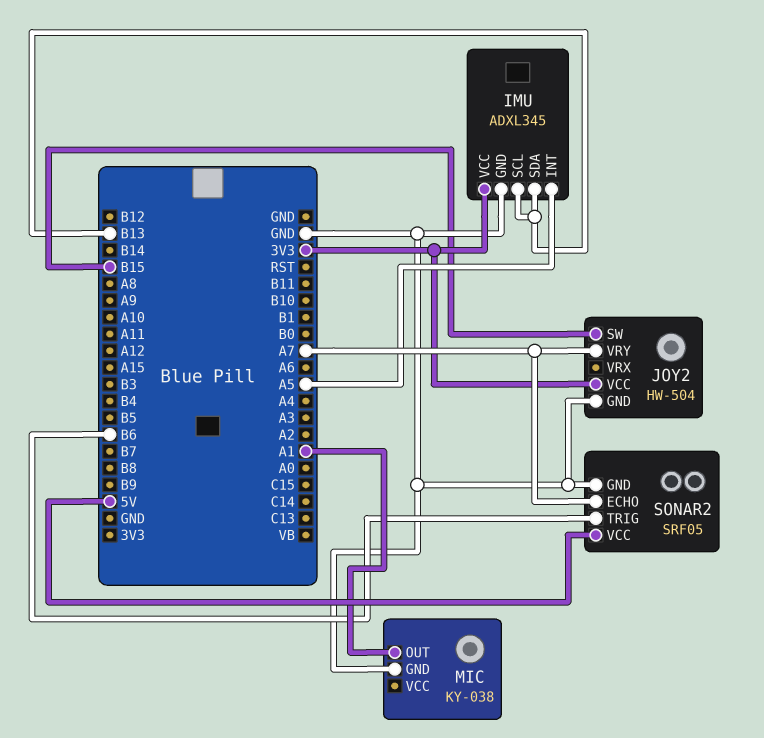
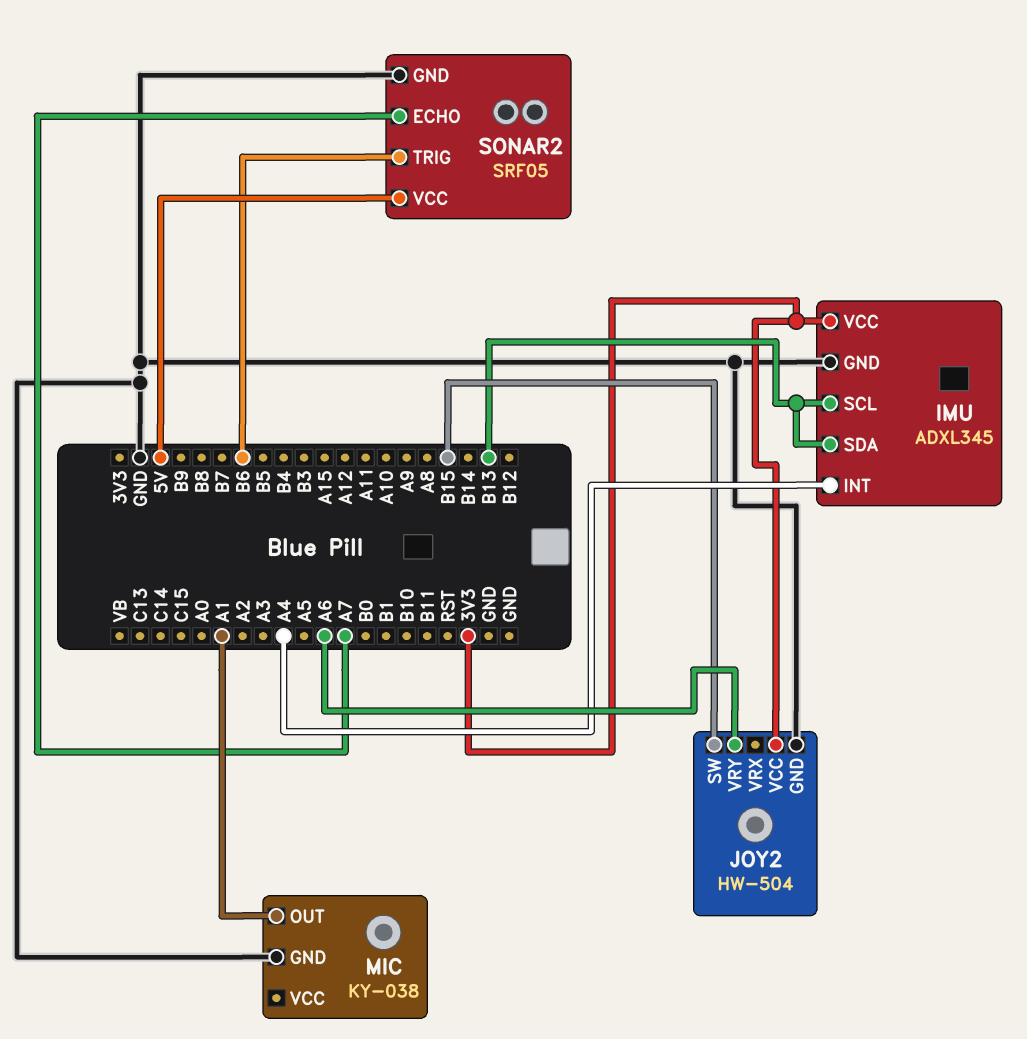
IMU pin INT: A5 -> A4
JOY2 pin VRY: A7 -> A6

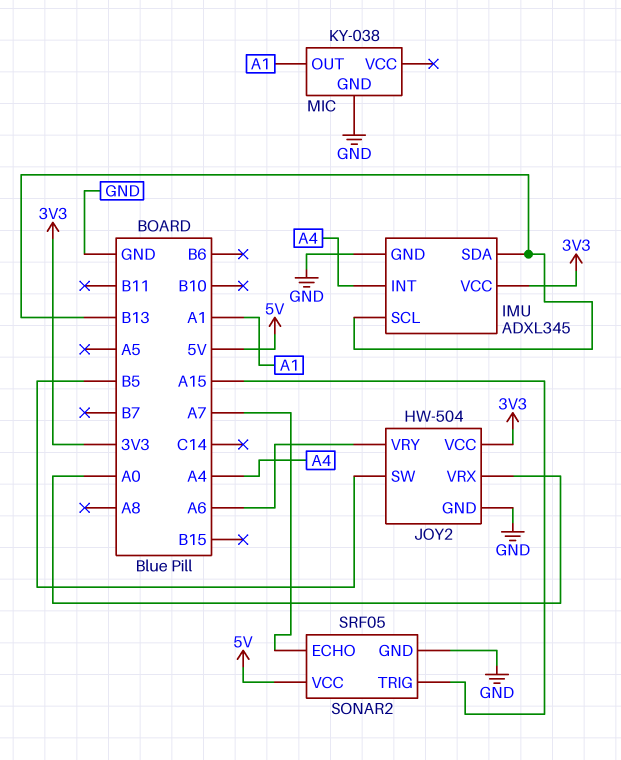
JOY2 pin SW: B15 -> B5
JOY2 pin VRX: none -> A0
SONAR2 pin TRIG: B6 -> A15

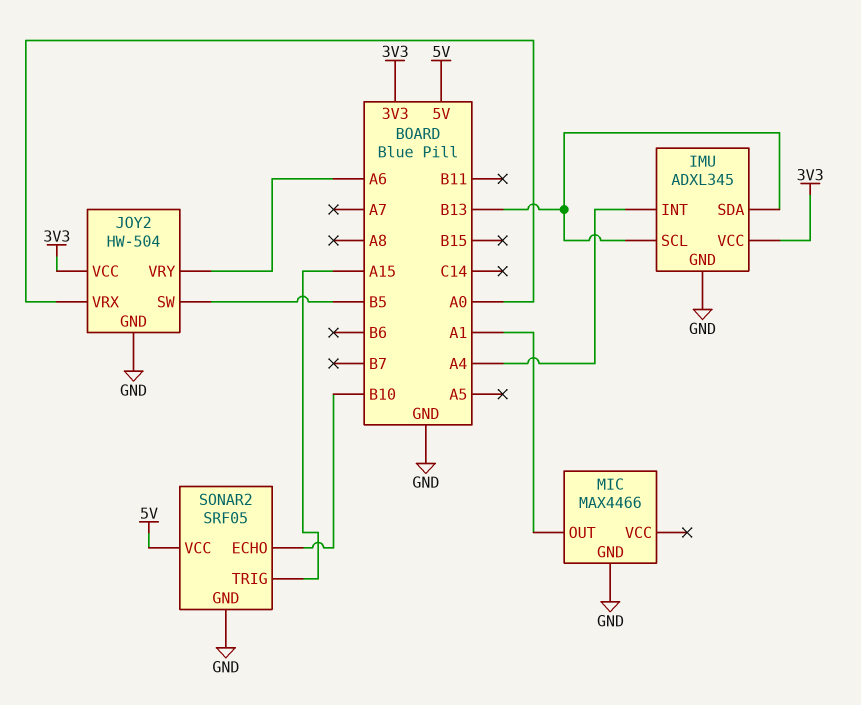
MIC: KY-038 -> MAX4466
SONAR2 pin ECHO: A7 -> B10

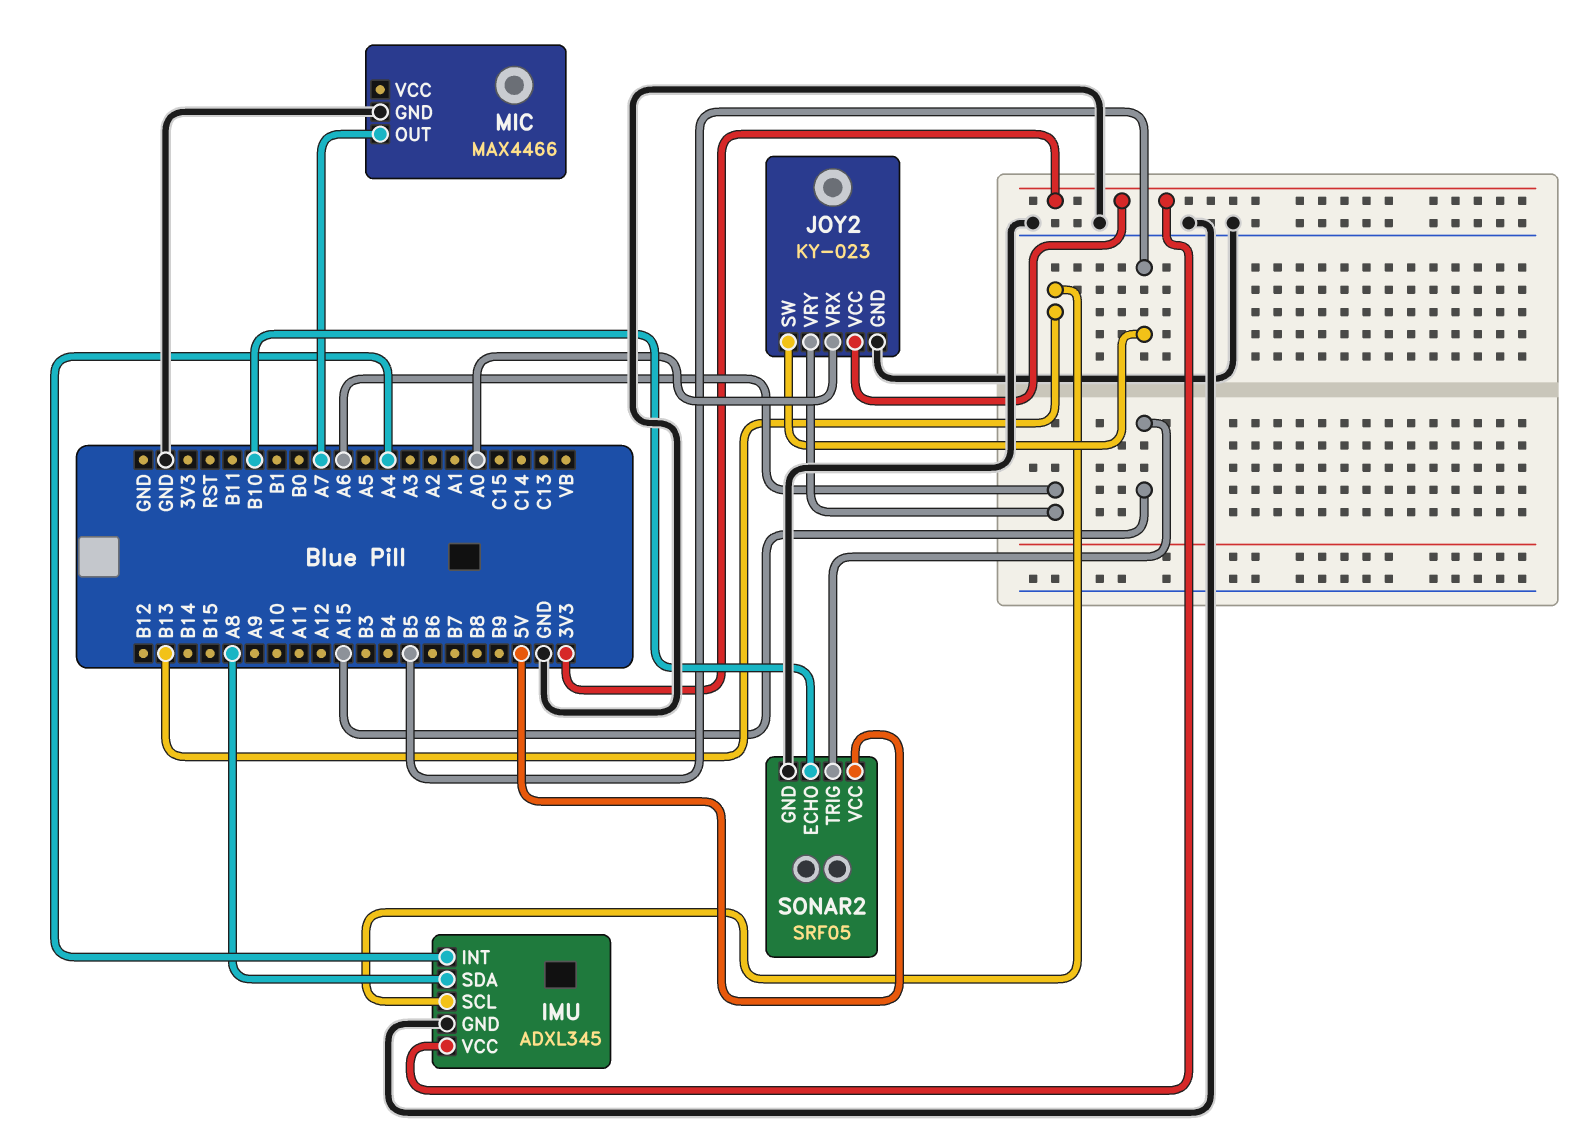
IMU pin SDA: B13 -> A8
JOY2: HW-504 -> KY-023
MIC pin OUT: A1 -> A7

